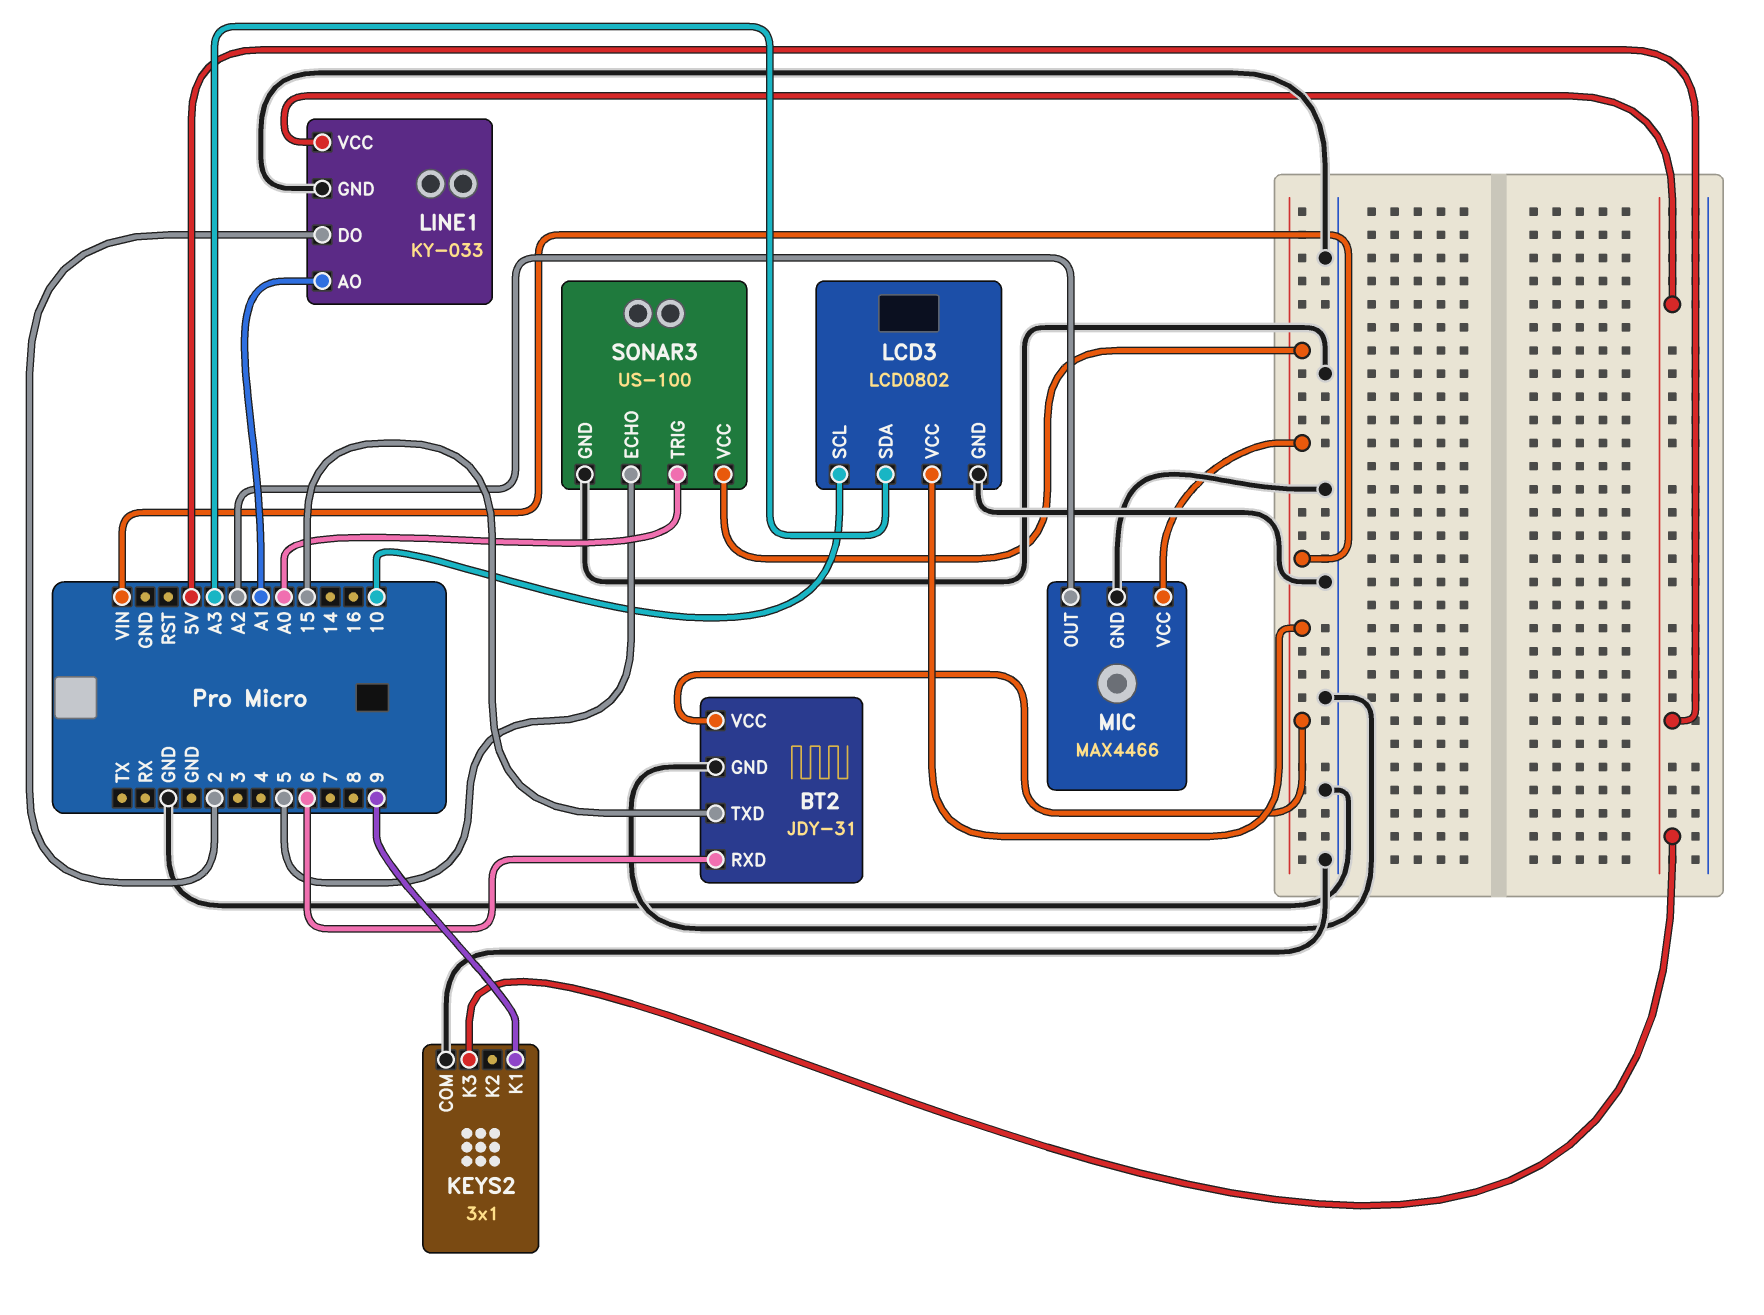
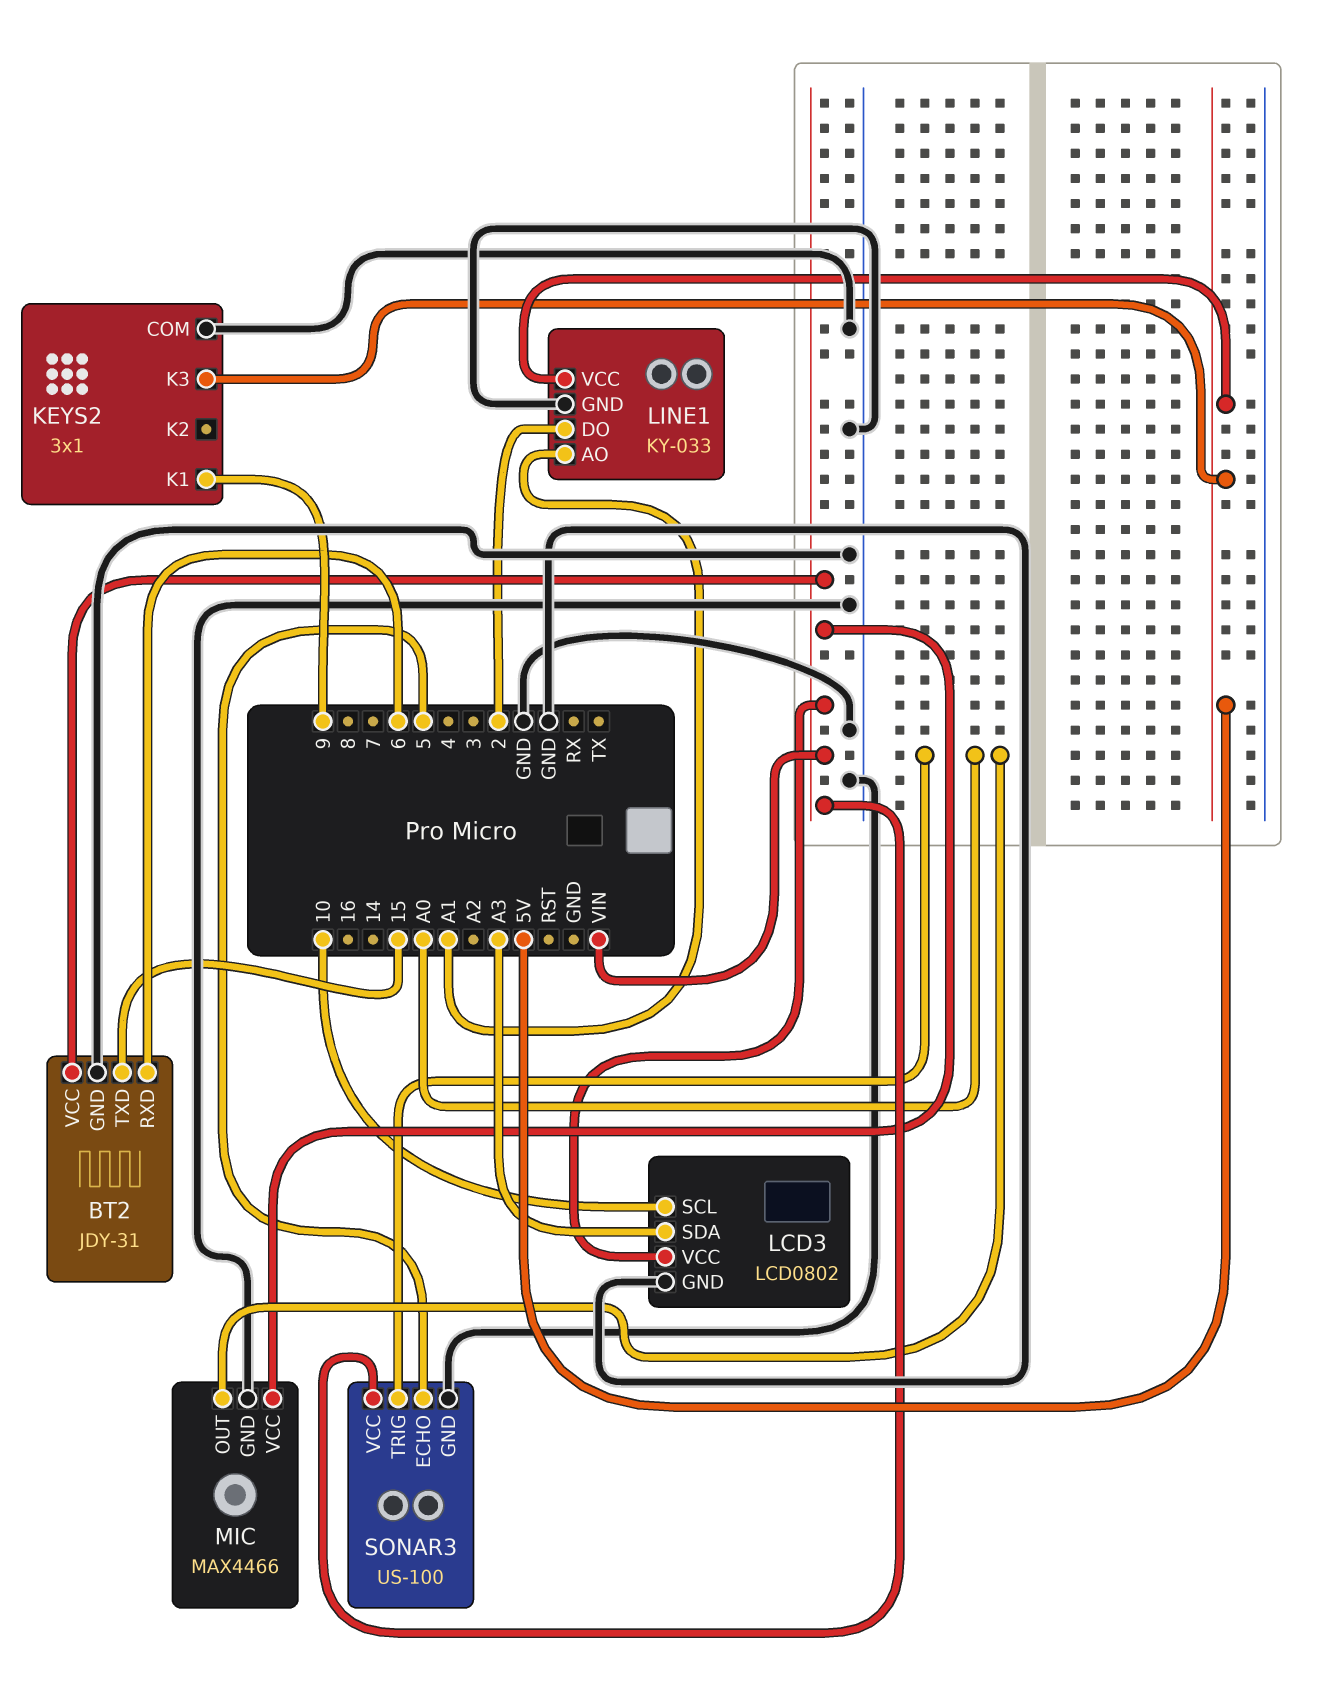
MIC pin OUT: A2 -> A0

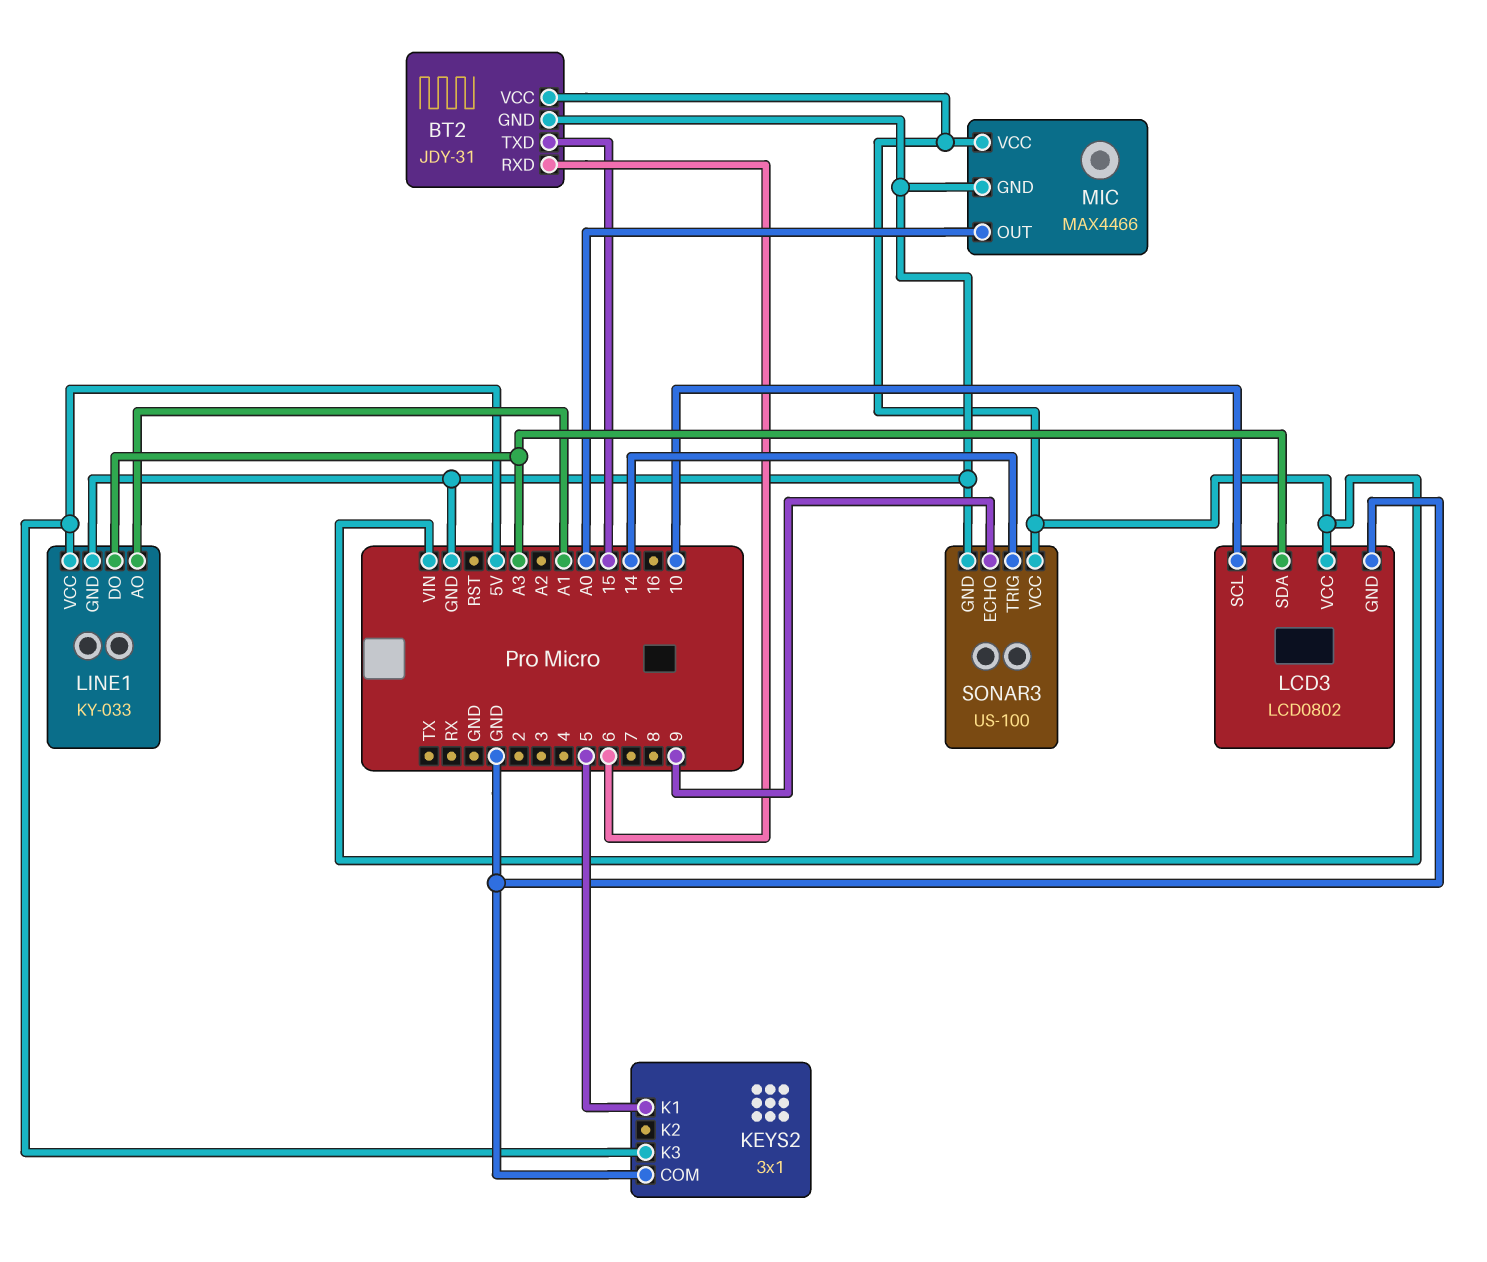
KEYS2 pin K1: 9 -> 5
LINE1 pin DO: 2 -> A3
SONAR3 pin ECHO: 5 -> 9
SONAR3 pin TRIG: A0 -> 14

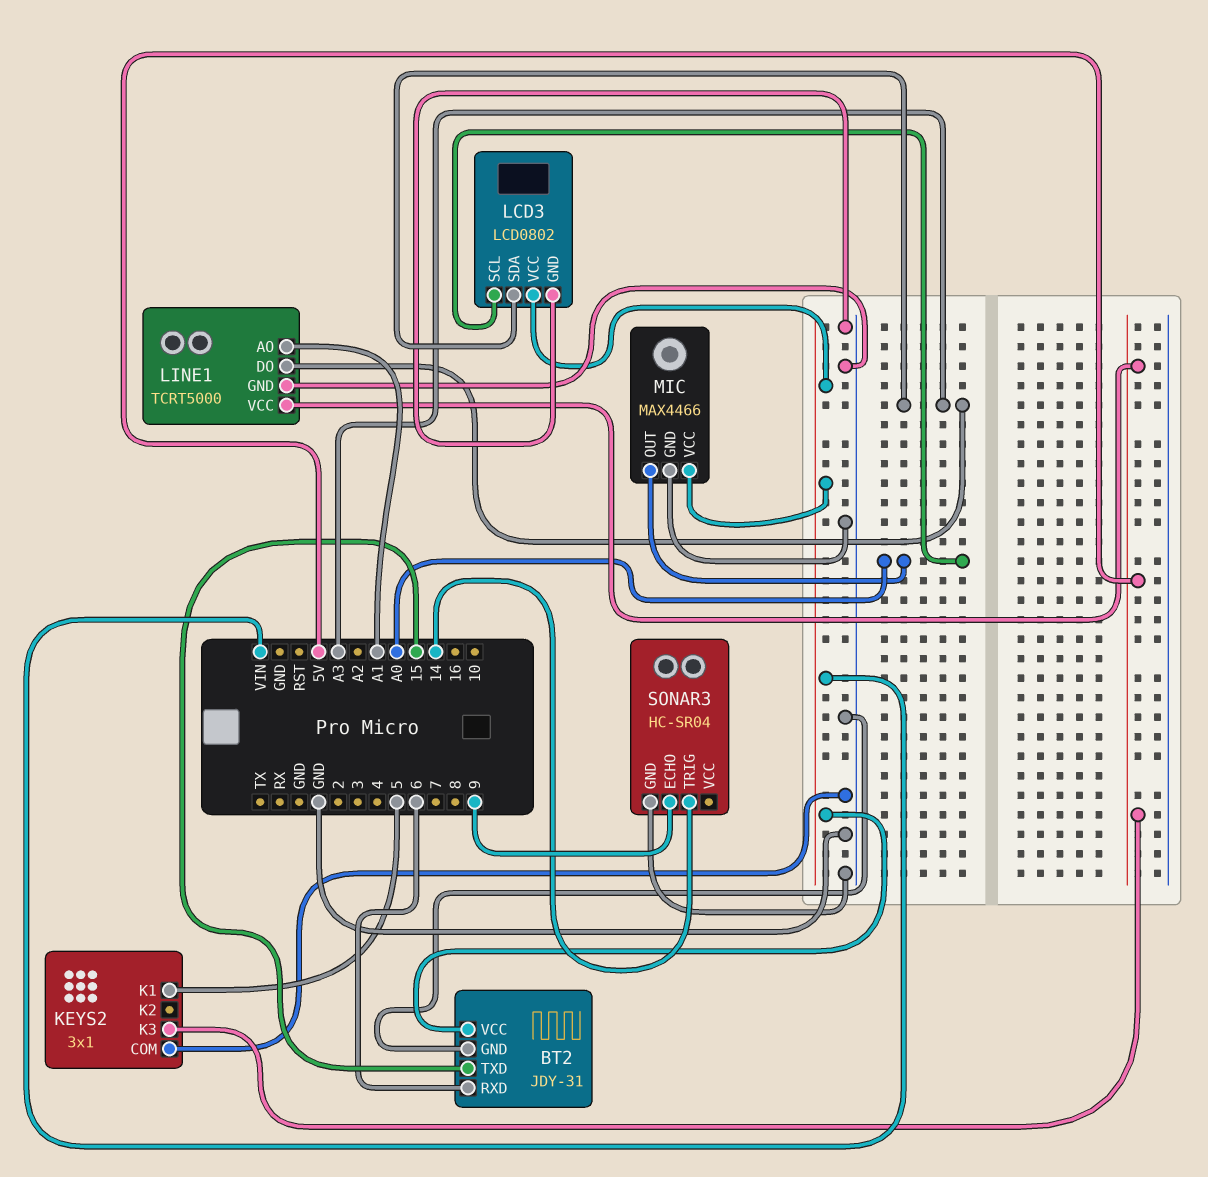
LCD3 pin SCL: 10 -> A0
LINE1: KY-033 -> TCRT5000
SONAR3: US-100 -> HC-SR04
SONAR3 pin VCC: VIN -> none

